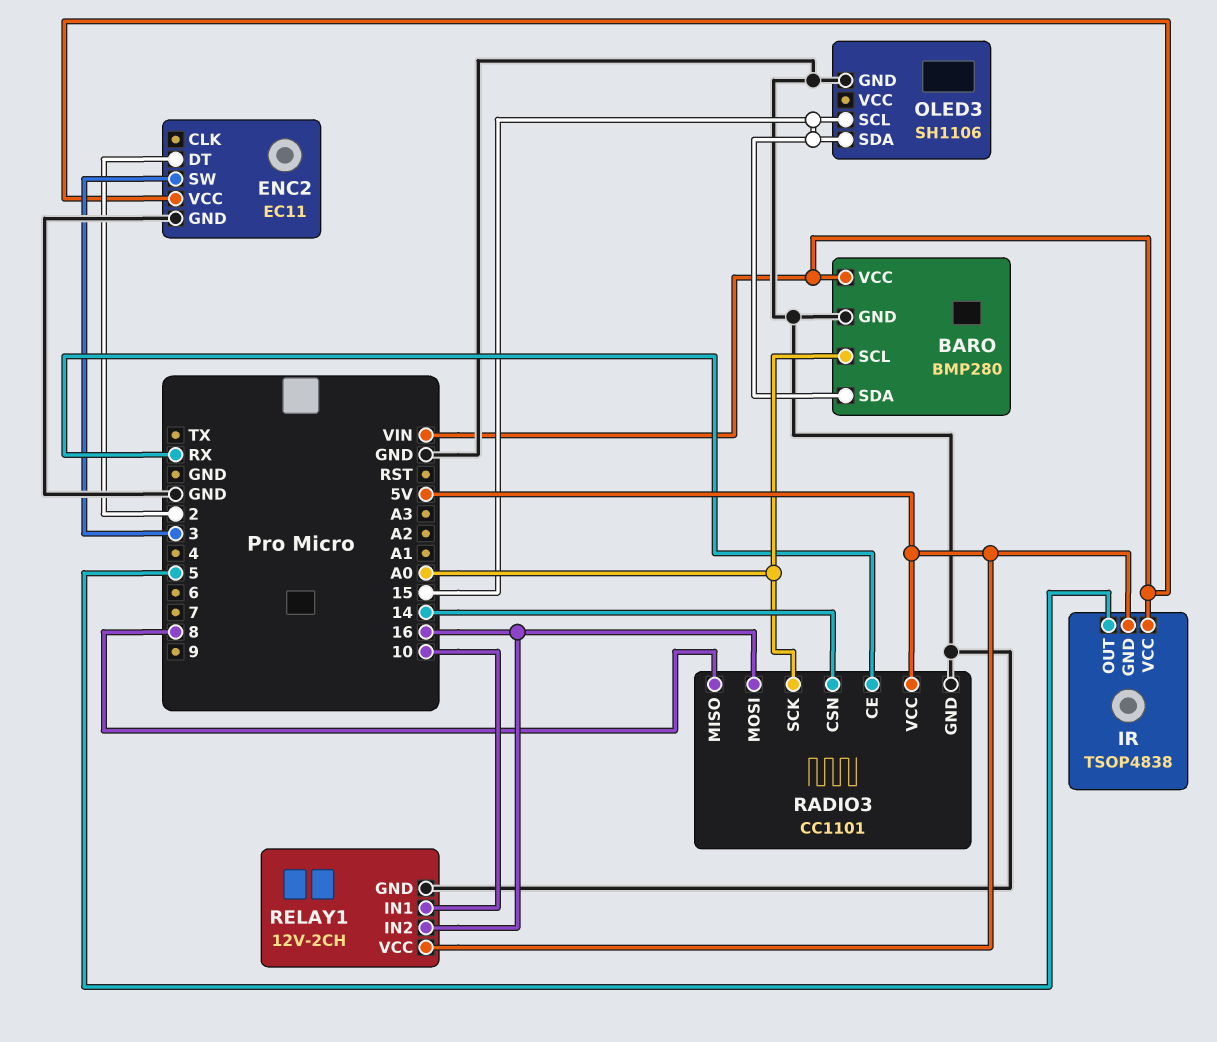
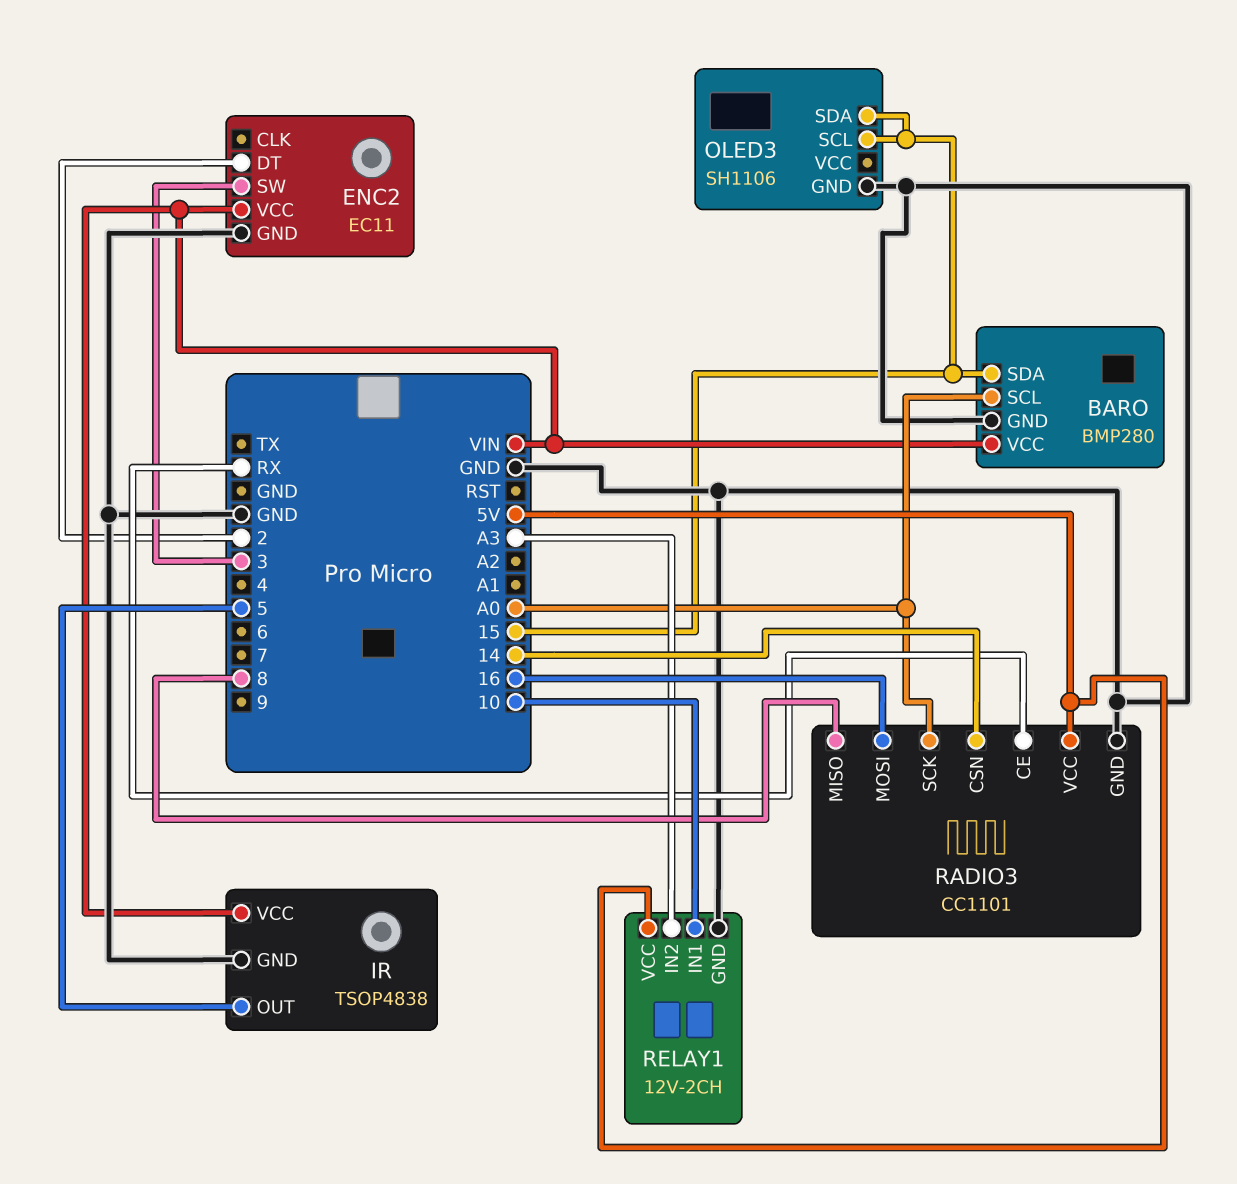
IR pin GND: 5V -> GND
RELAY1 pin IN2: 16 -> A3

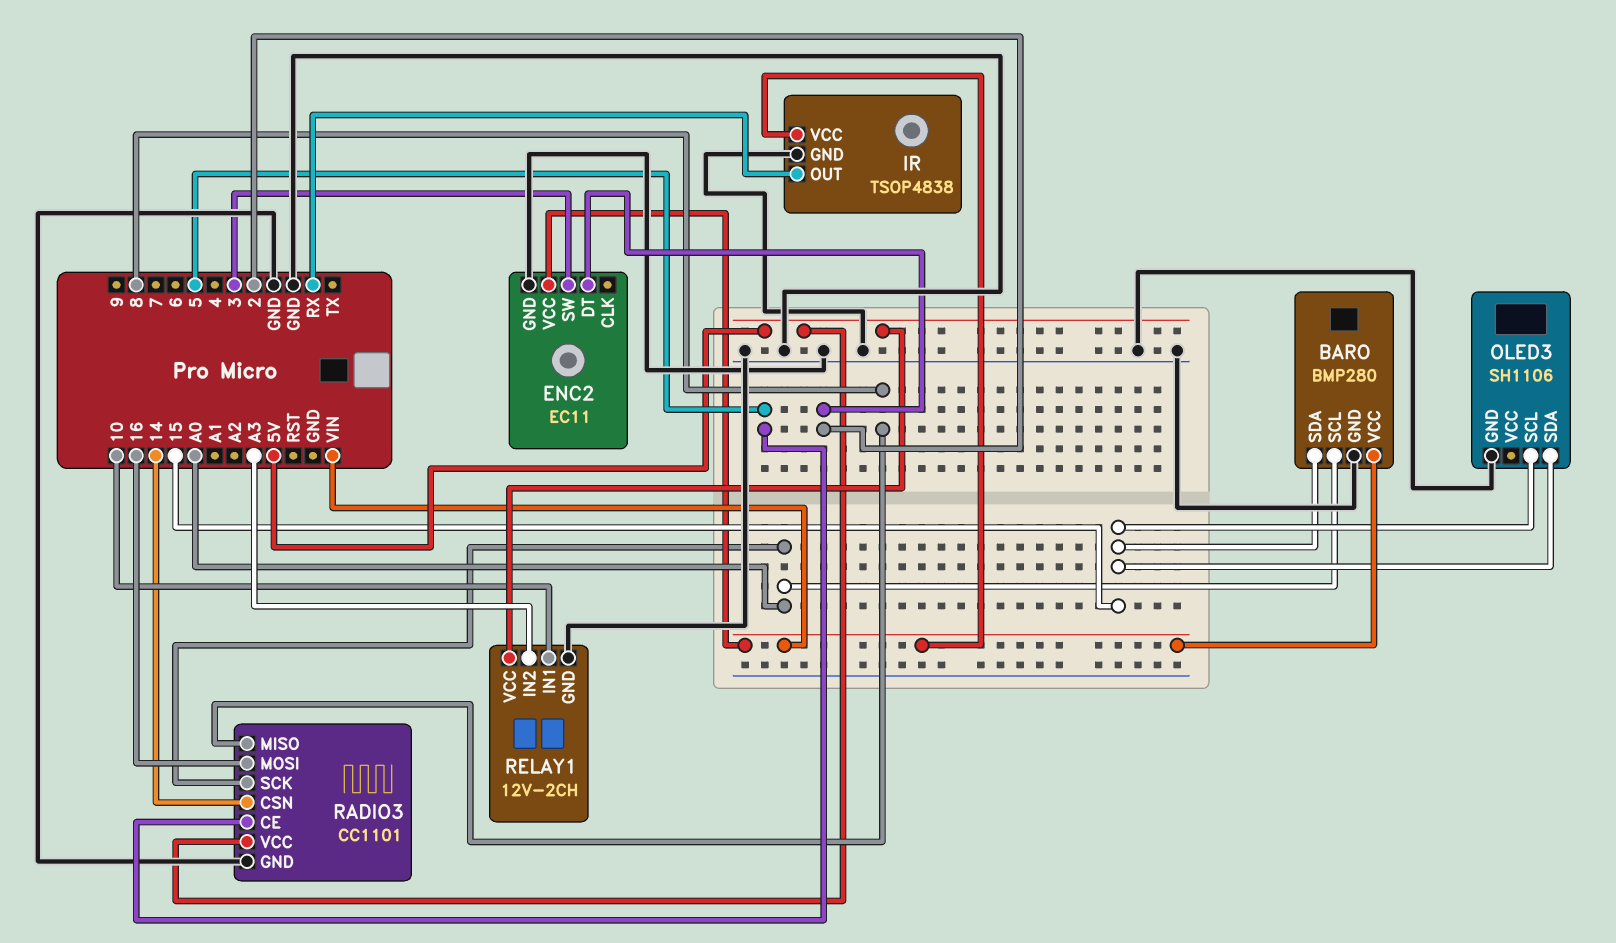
IR pin OUT: 5 -> RX
RADIO3 pin CE: RX -> 5

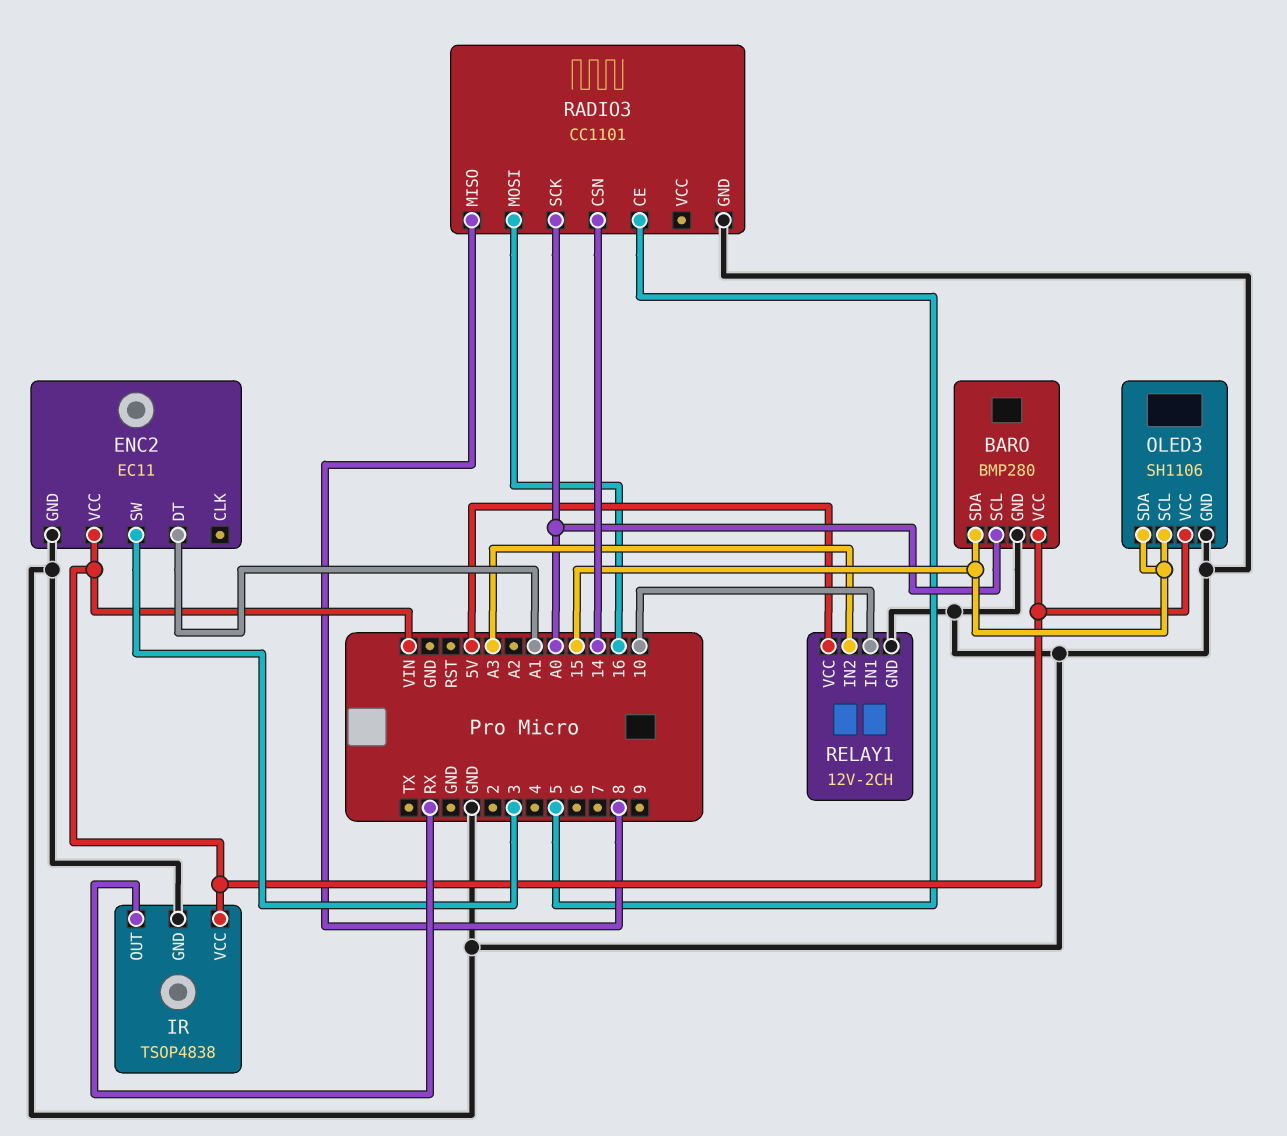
ENC2 pin DT: 2 -> A1
OLED3 pin VCC: none -> VIN
RADIO3 pin VCC: 5V -> none

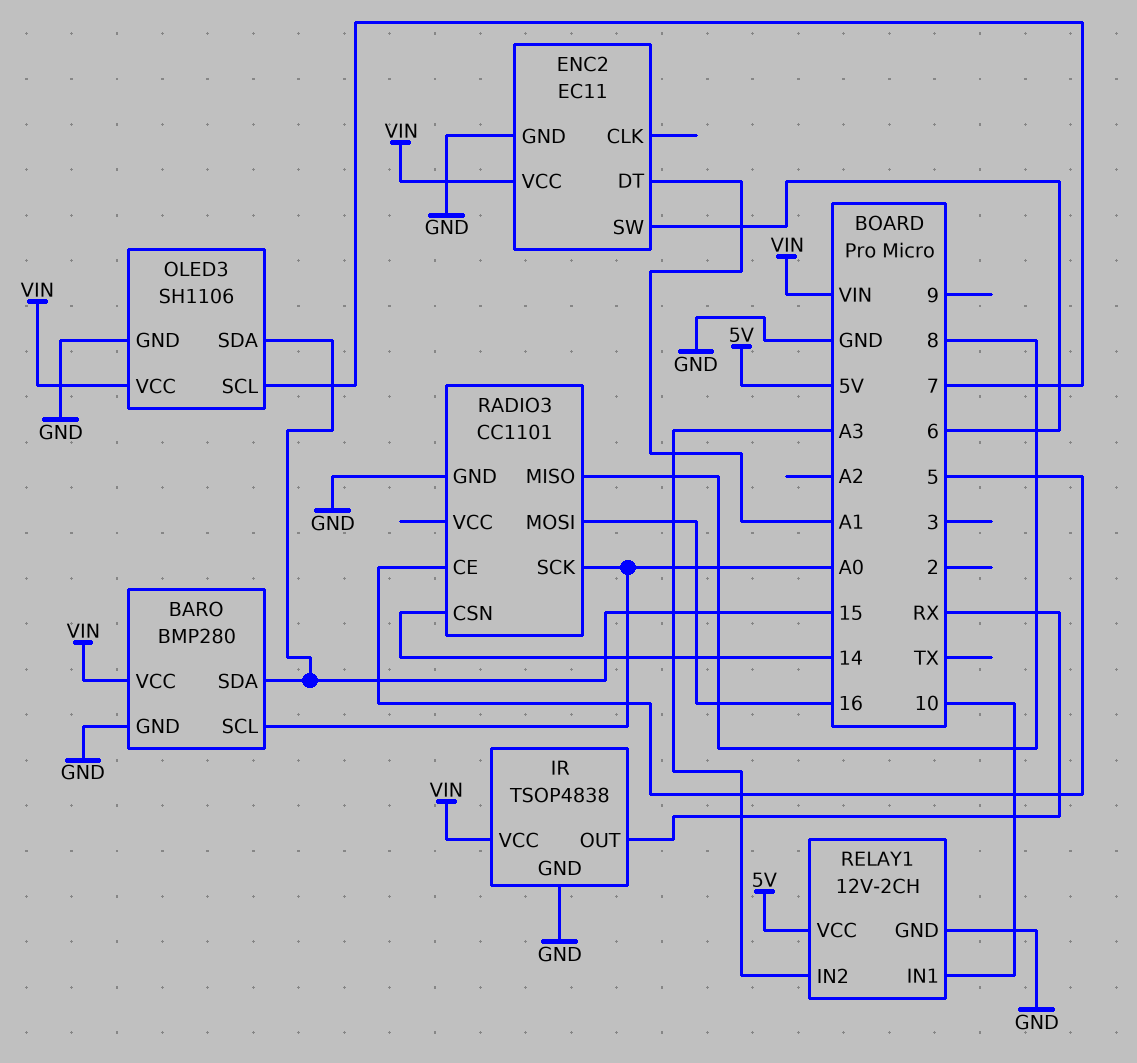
ENC2 pin SW: 3 -> 6
OLED3 pin SCL: 15 -> 7

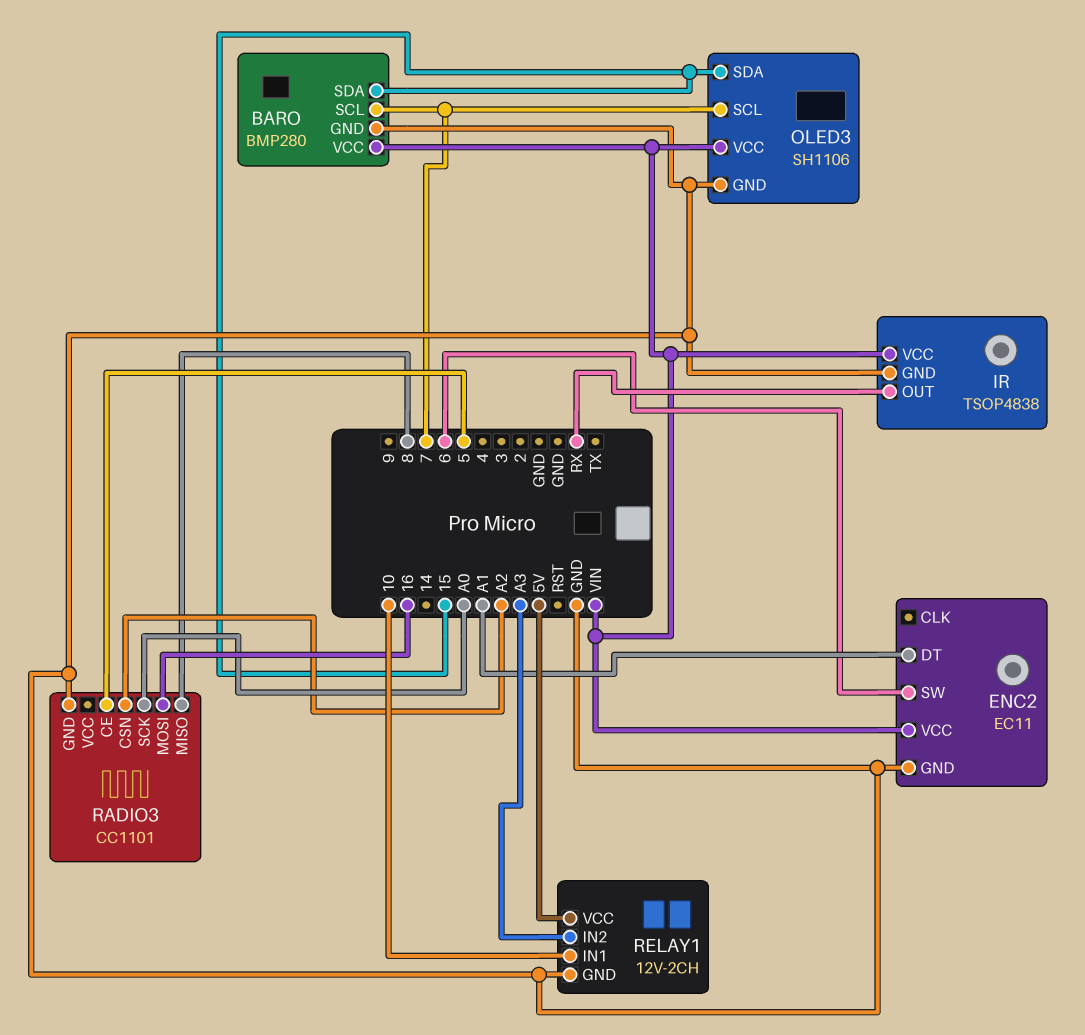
BARO pin SCL: A0 -> 7
RADIO3 pin CSN: 14 -> A2

